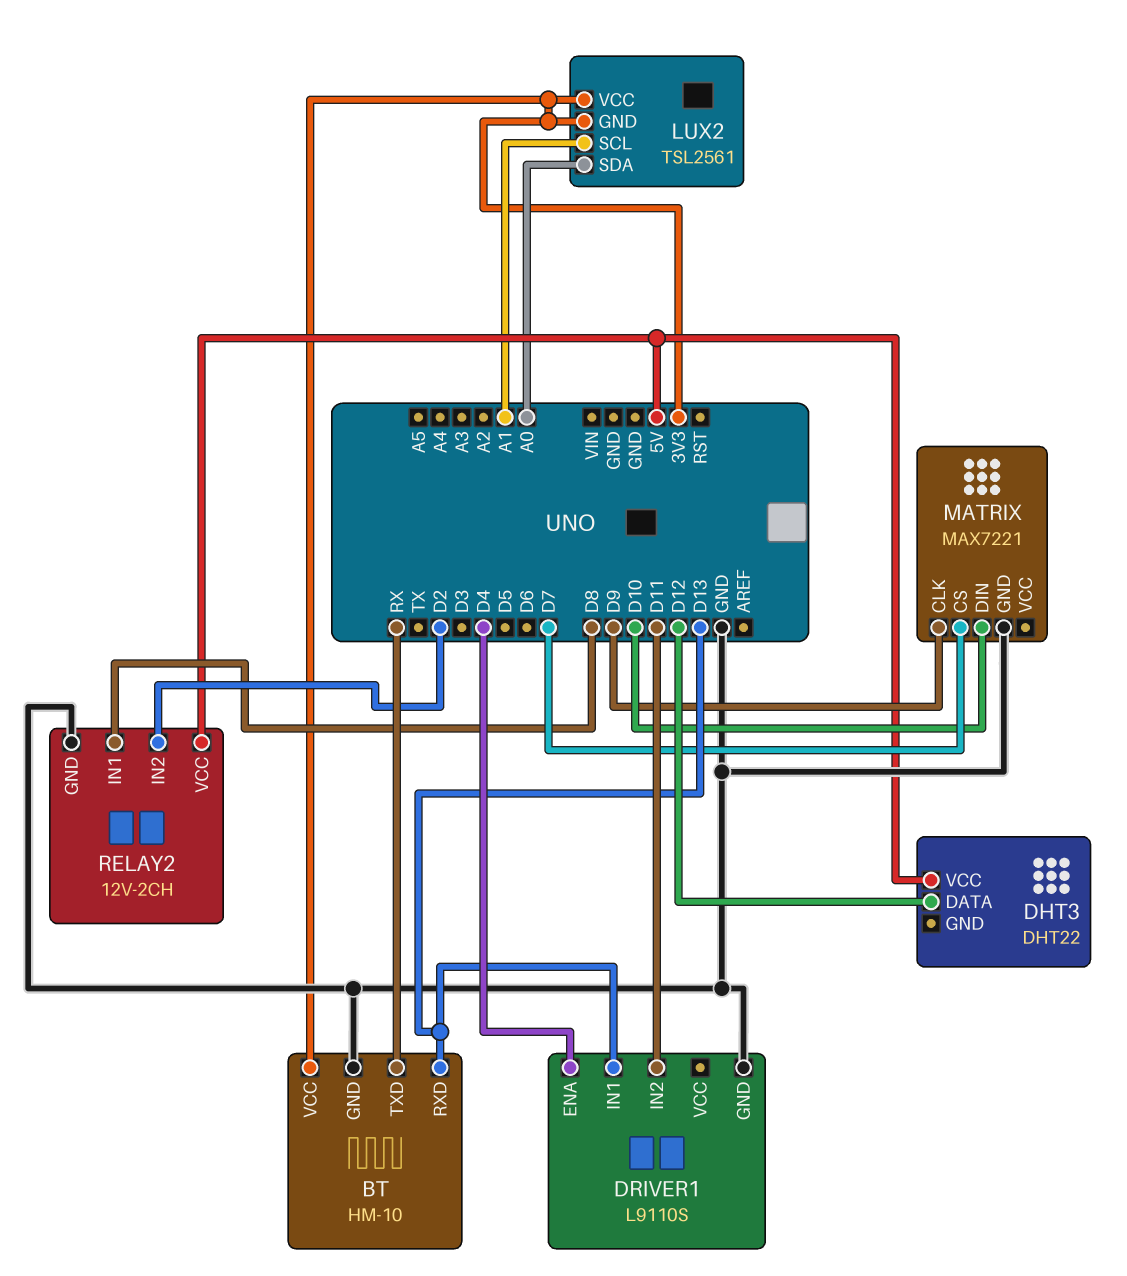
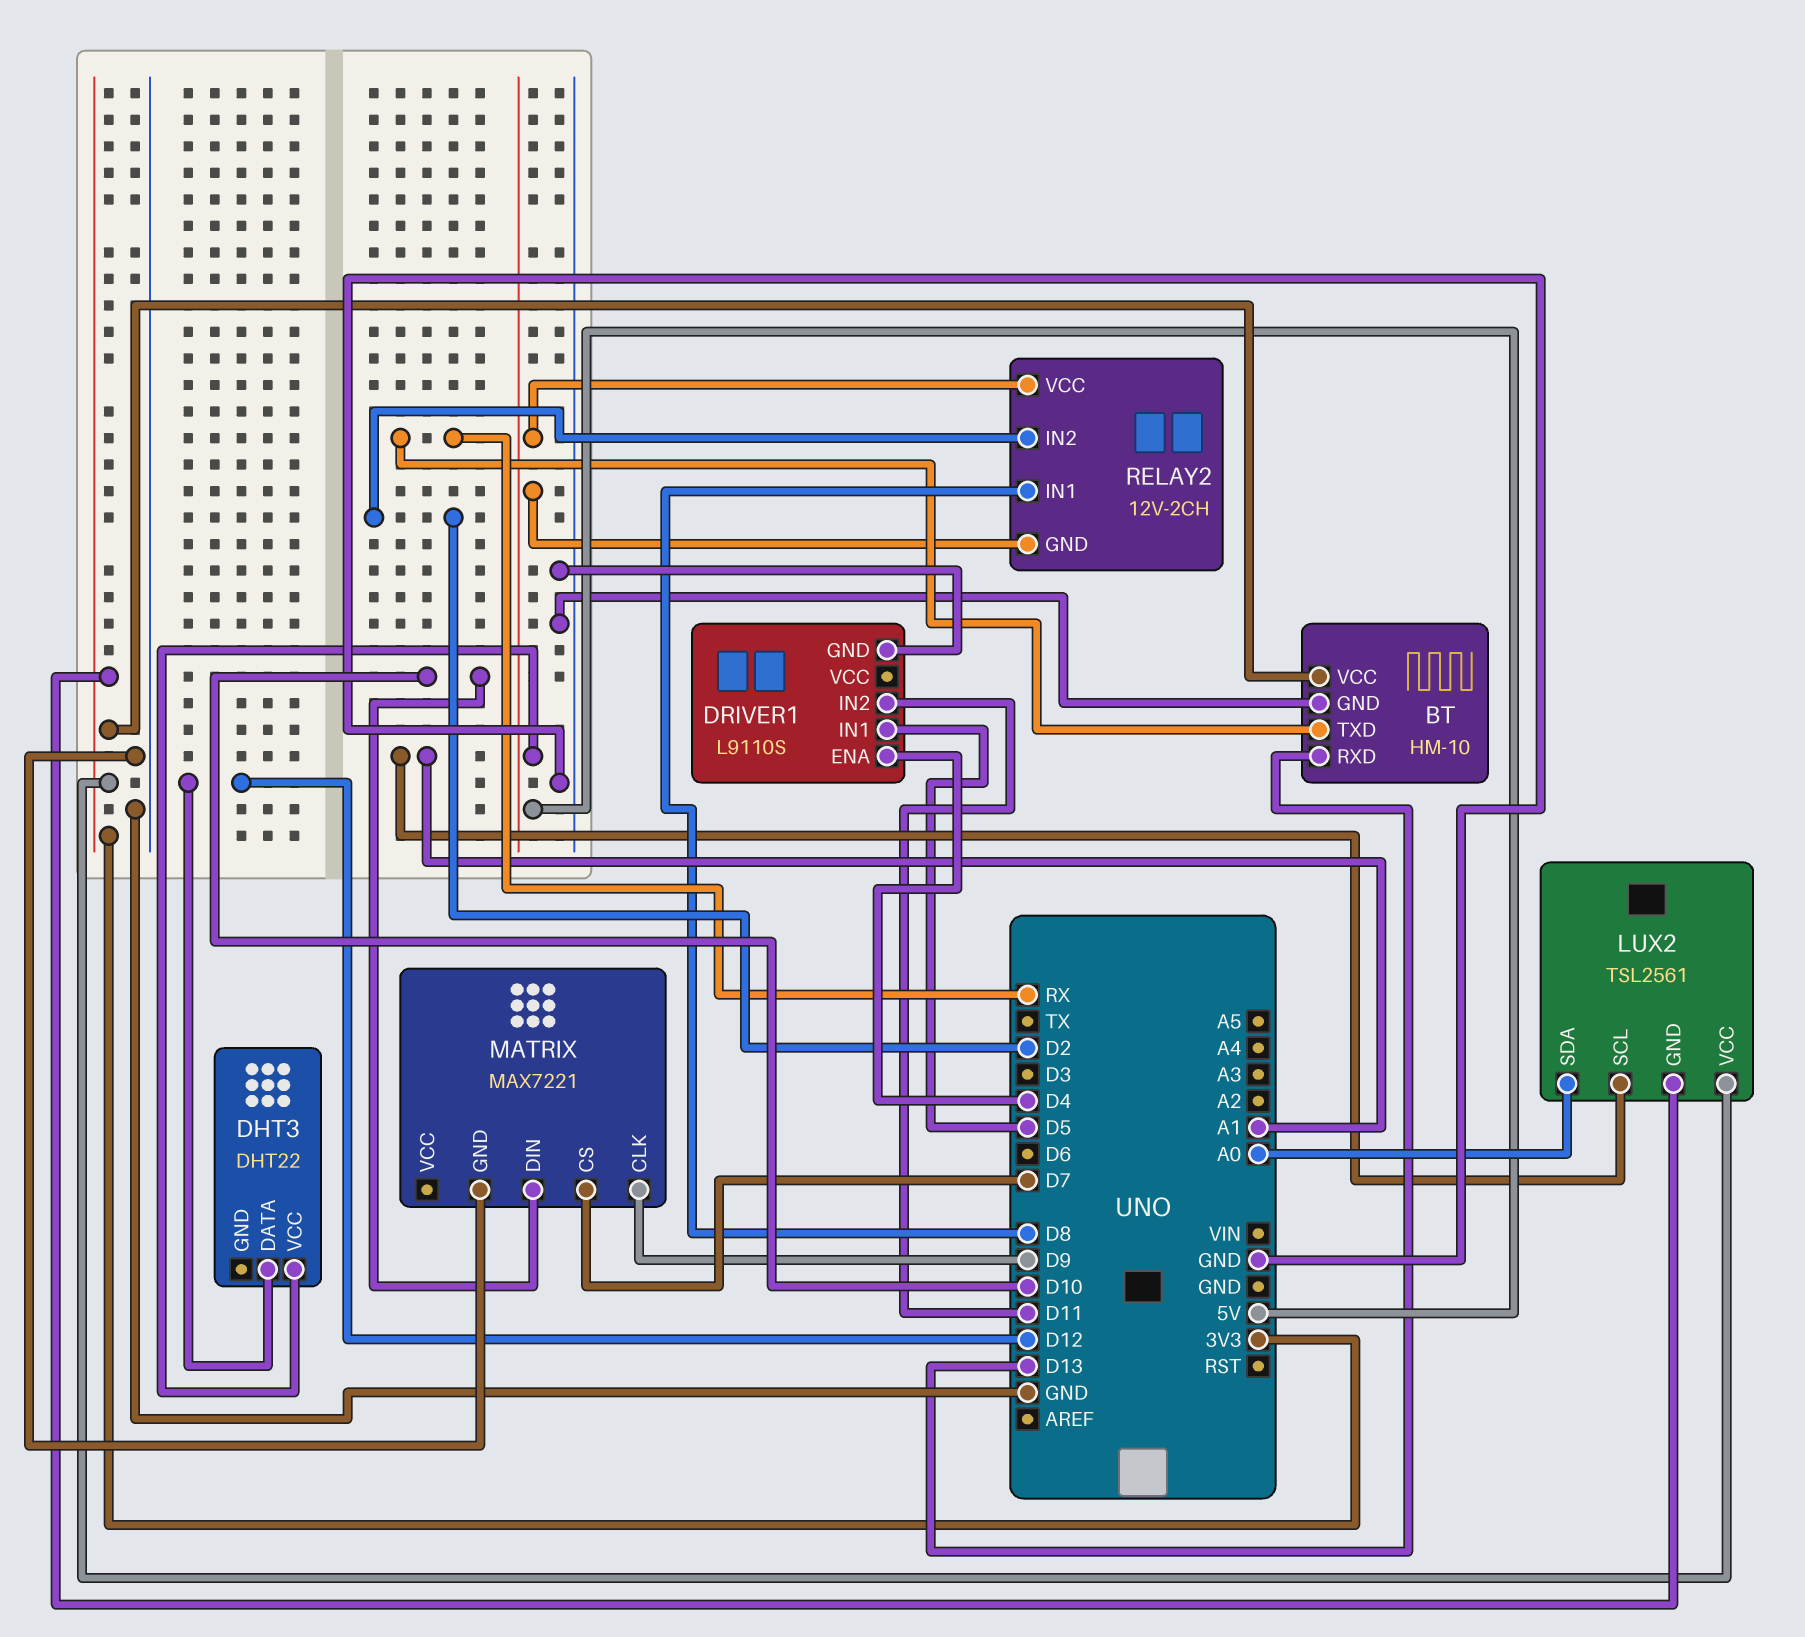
DRIVER1 pin IN1: D13 -> D5
RELAY2 pin GND: GND -> 5V

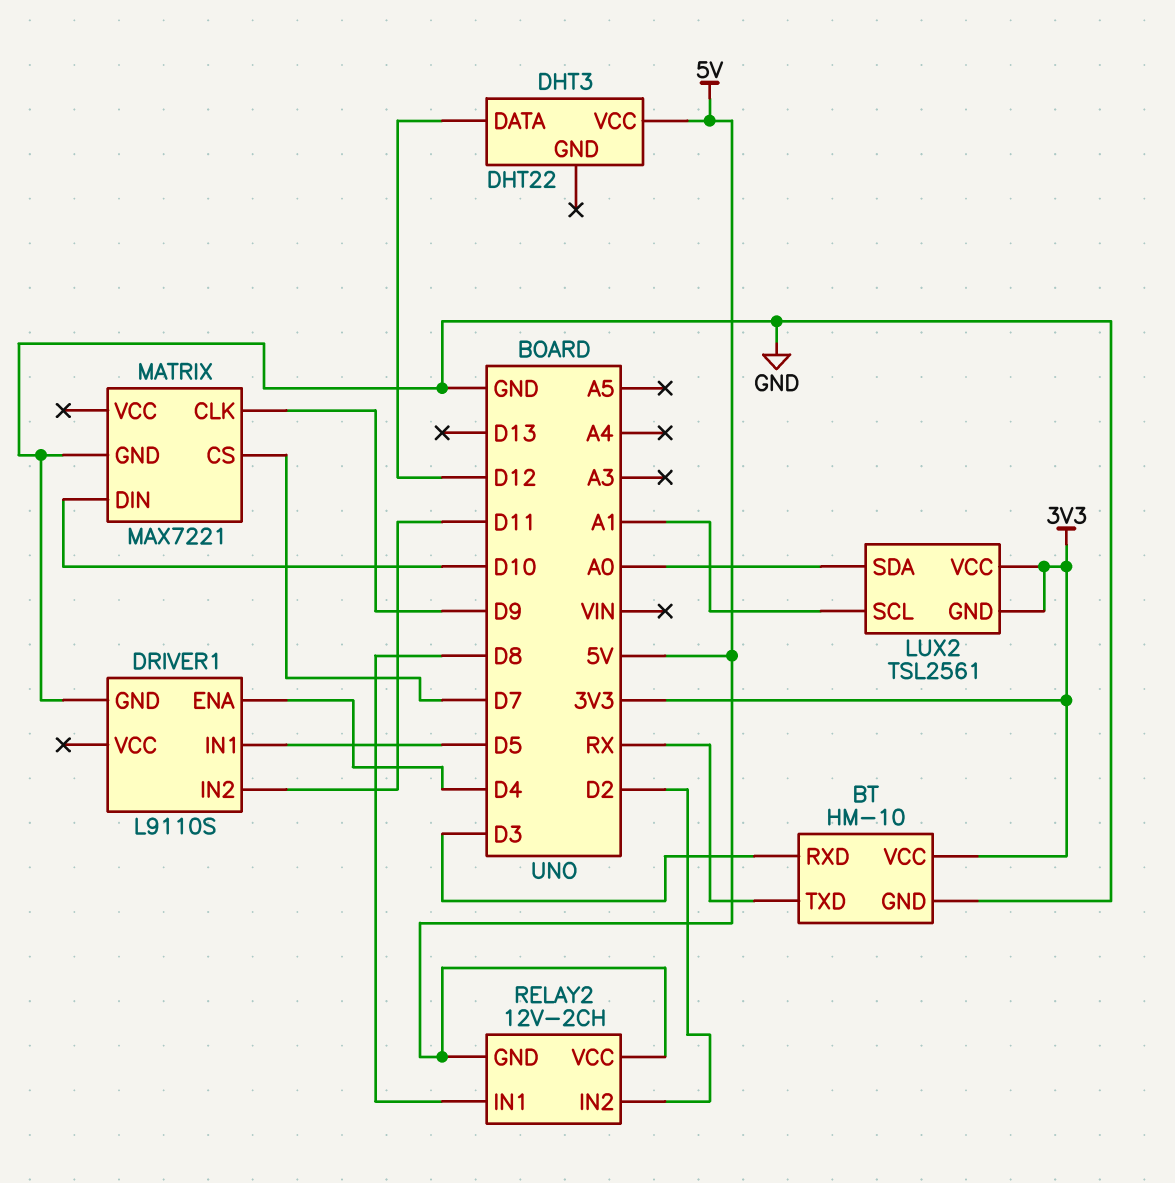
BT pin RXD: D13 -> D3

